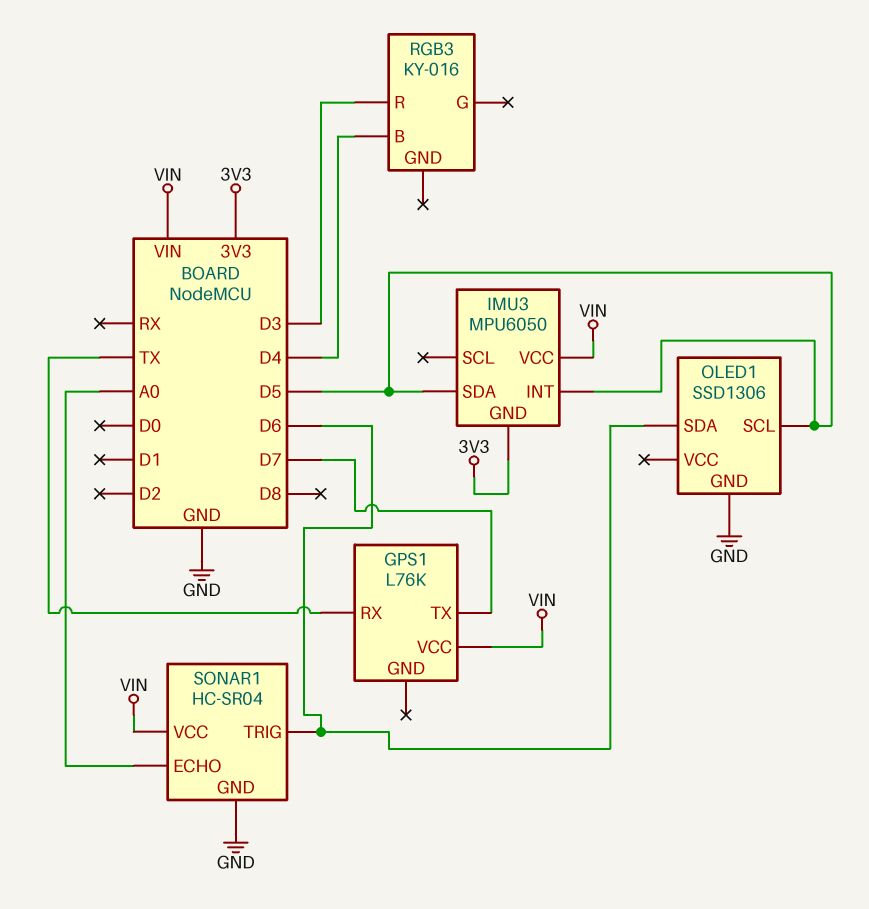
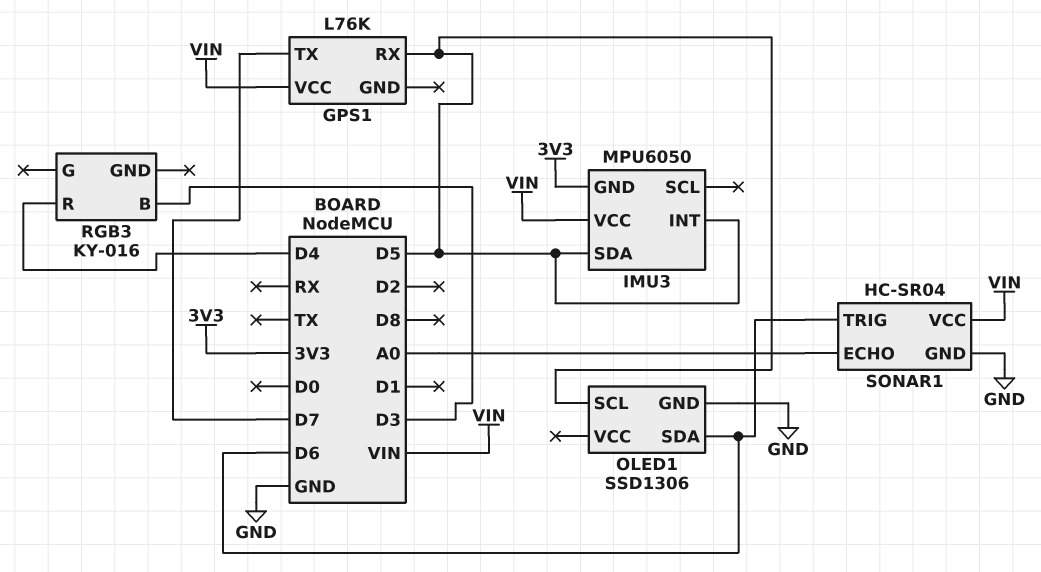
GPS1 pin RX: TX -> D5
RGB3 pin B: D4 -> D3
RGB3 pin R: D3 -> D4

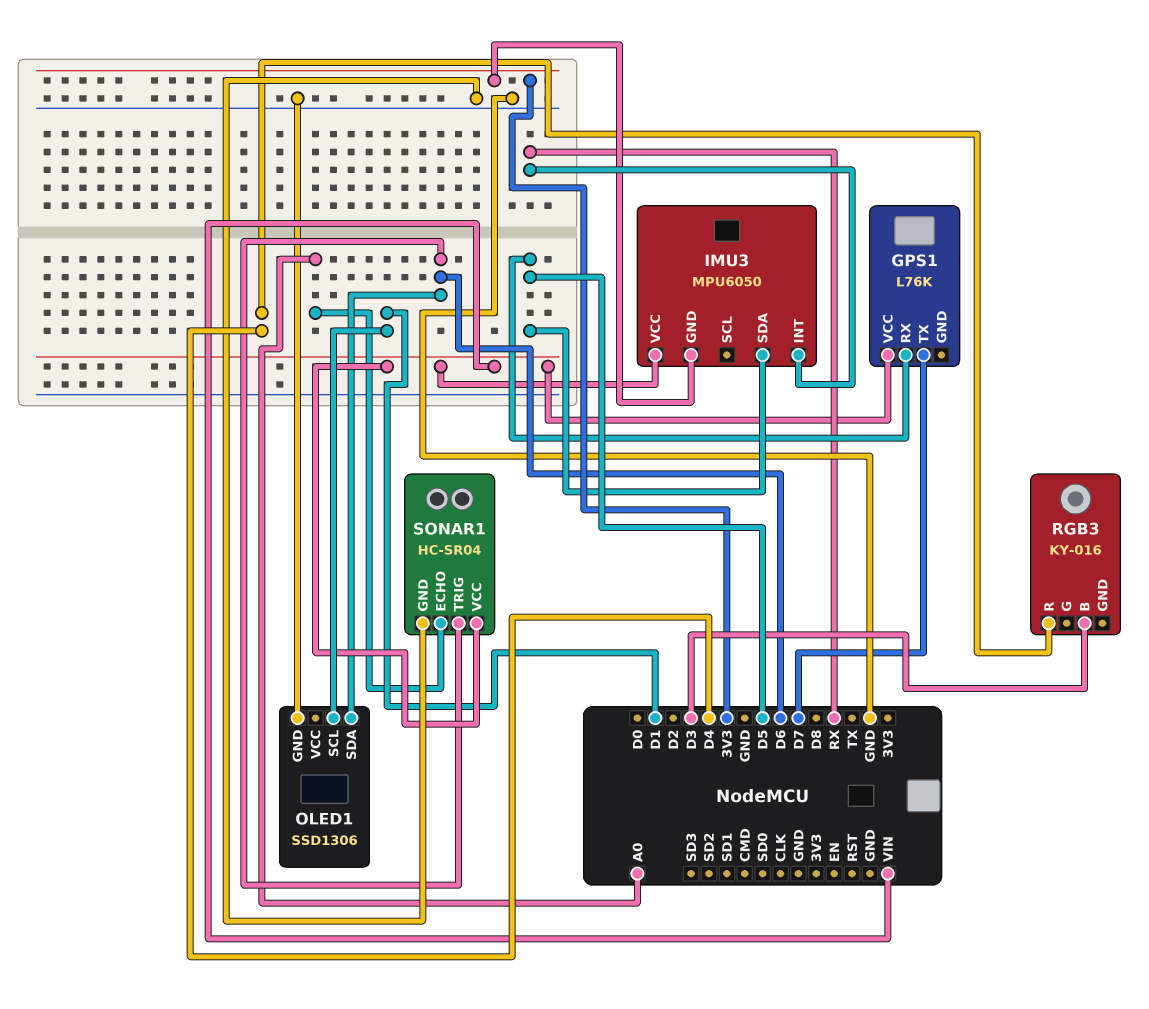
IMU3 pin INT: D5 -> RX
OLED1 pin SCL: D5 -> D1

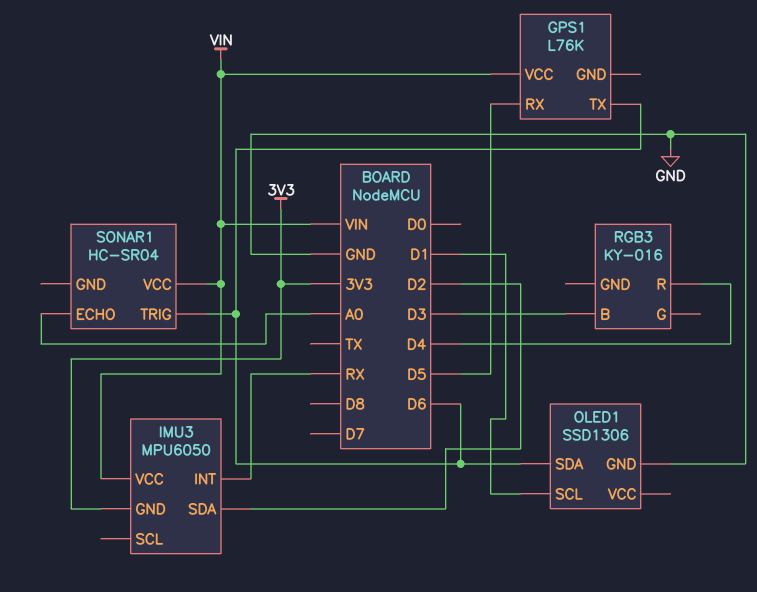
GPS1 pin TX: D7 -> D6
IMU3 pin SDA: D5 -> D2
SONAR1 pin GND: GND -> none

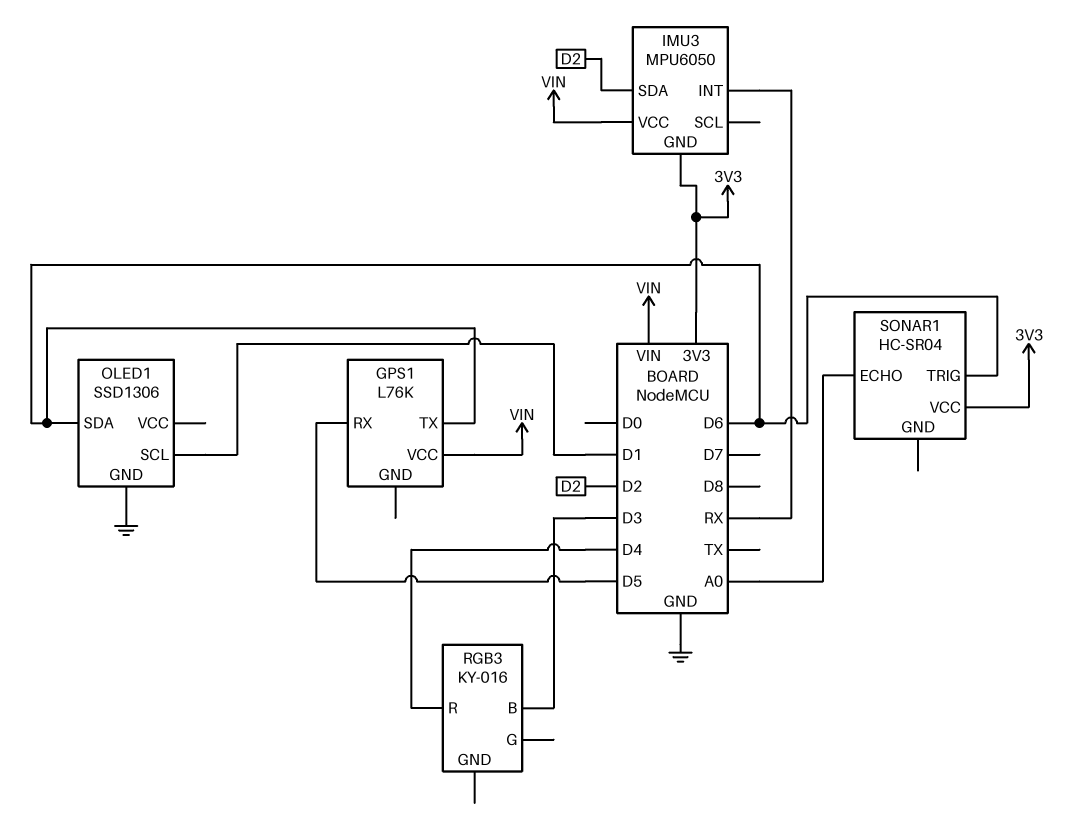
SONAR1 pin VCC: VIN -> 3V3

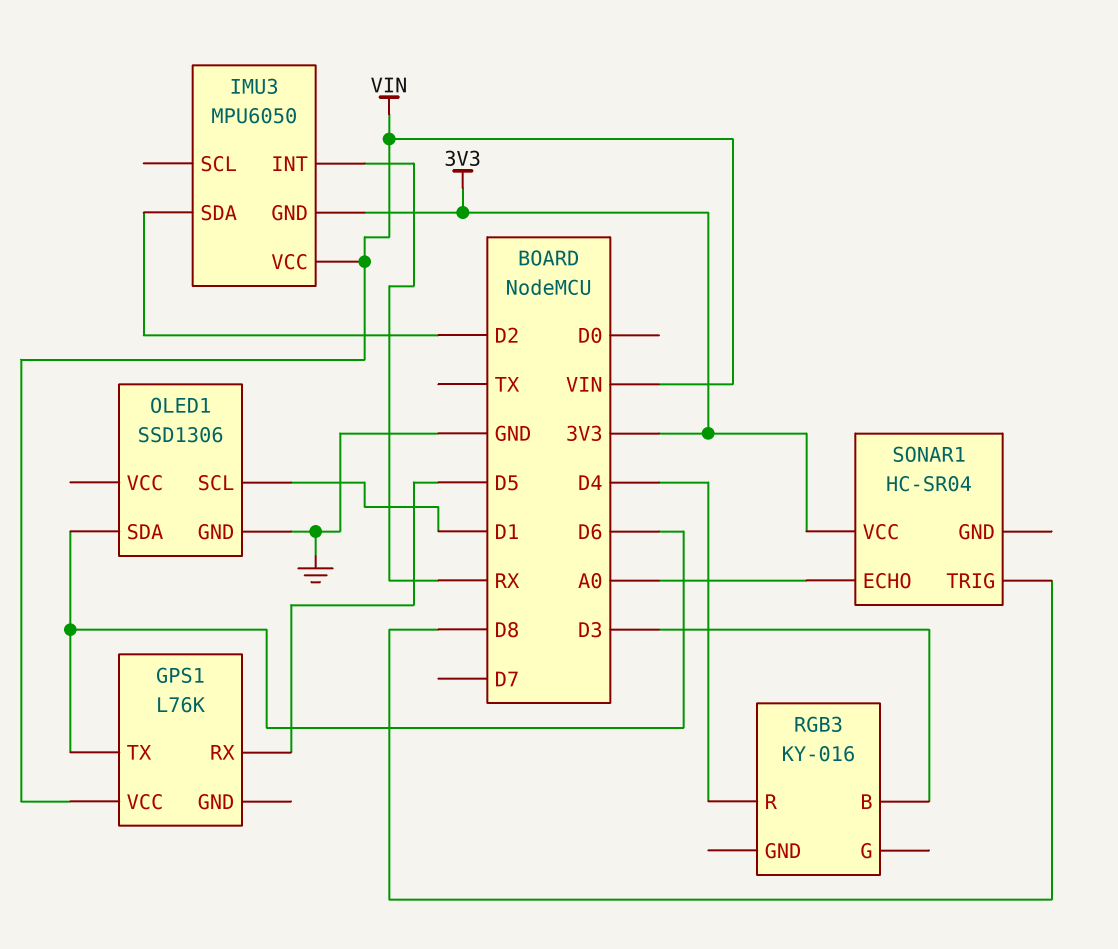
SONAR1 pin TRIG: D6 -> D8

